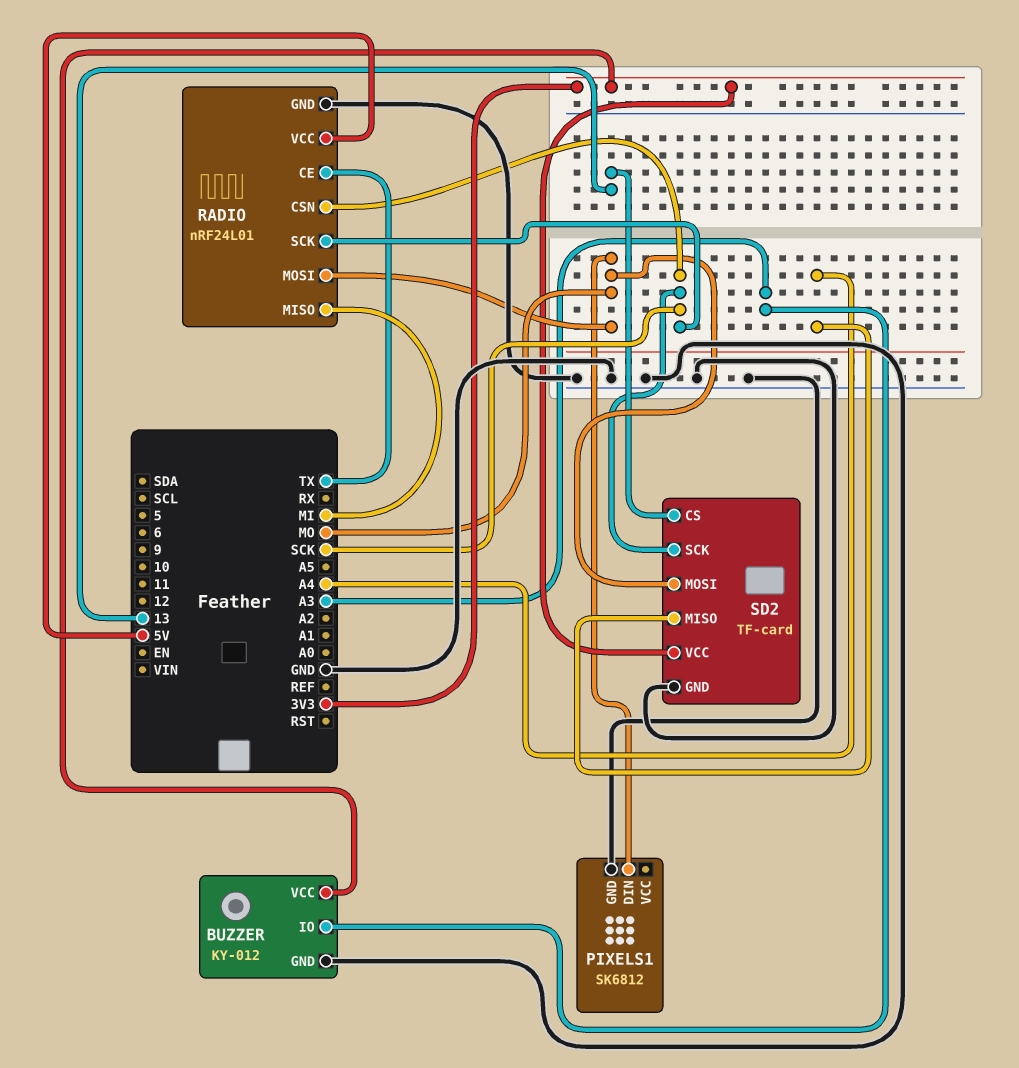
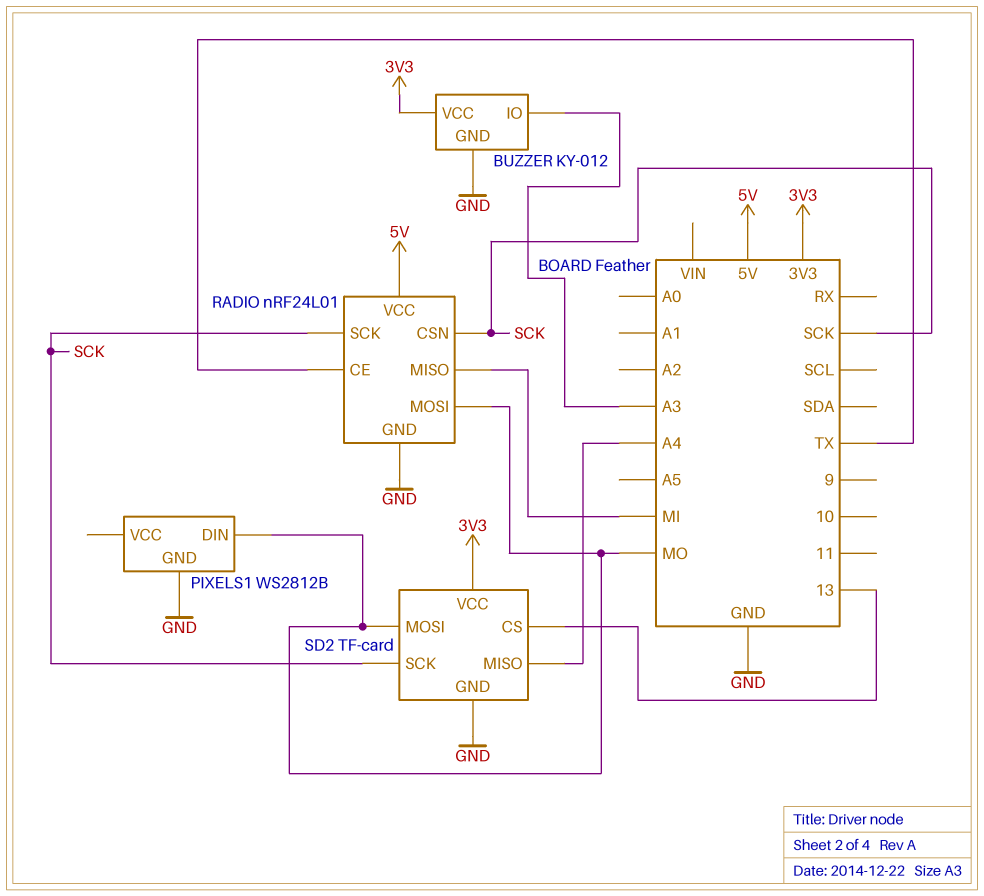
PIXELS1: SK6812 -> WS2812B

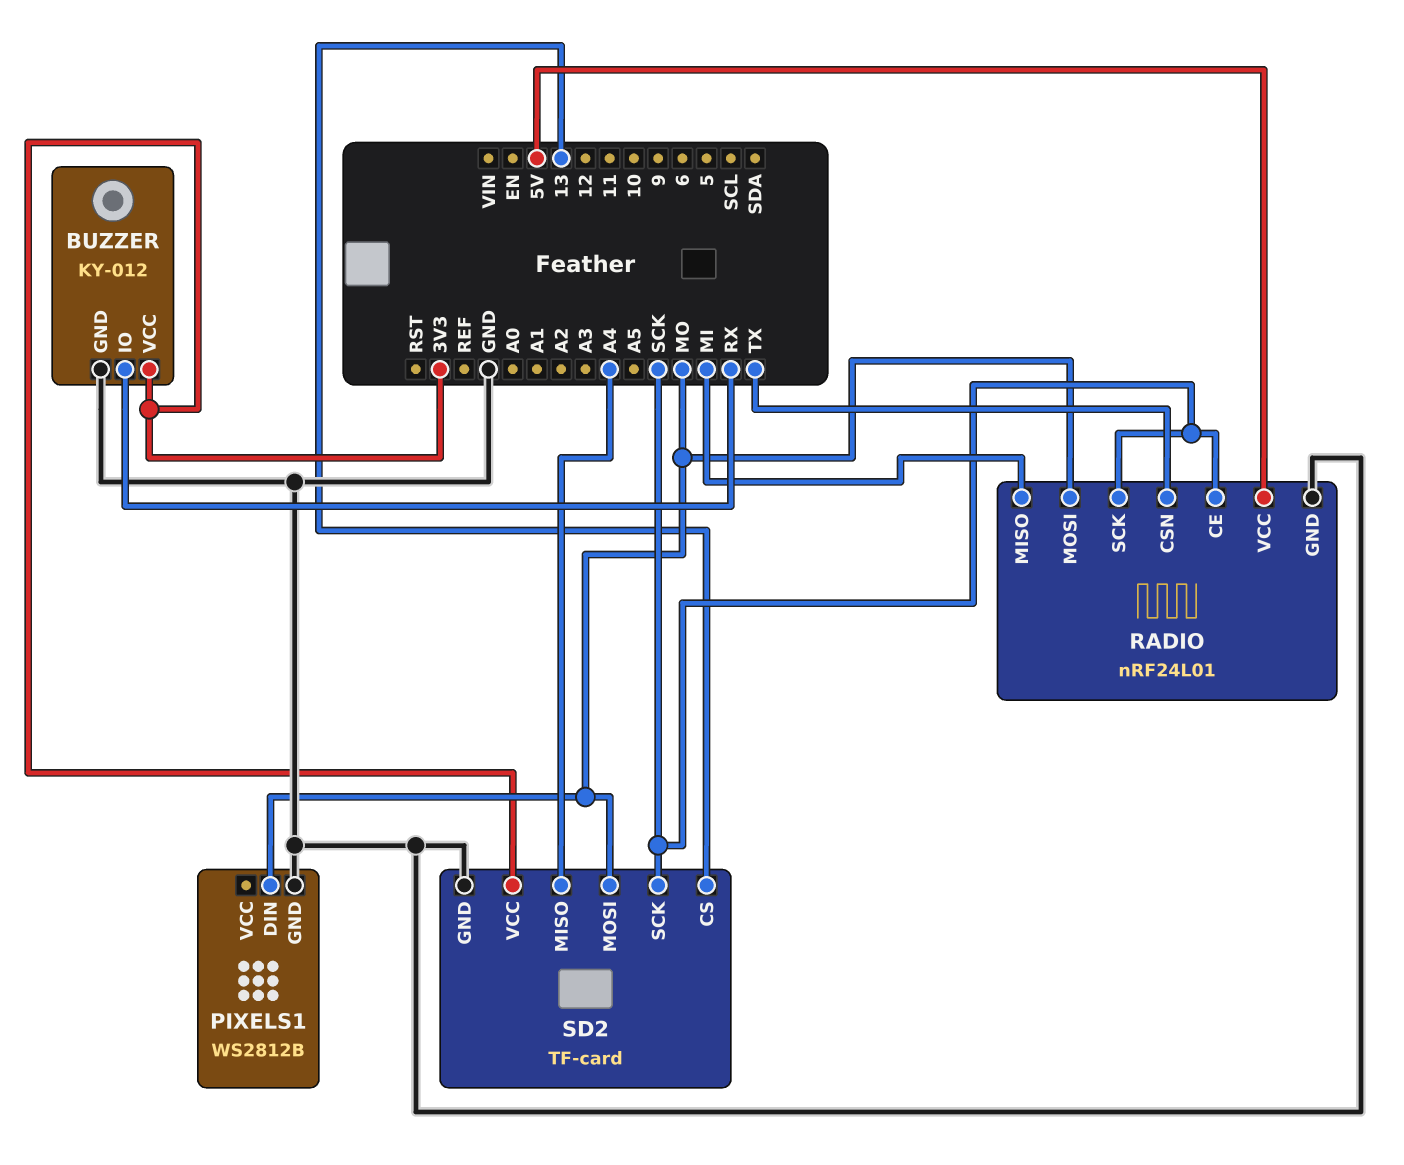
BUZZER pin IO: A3 -> RX
RADIO pin CE: TX -> SCK
RADIO pin CSN: SCK -> TX

